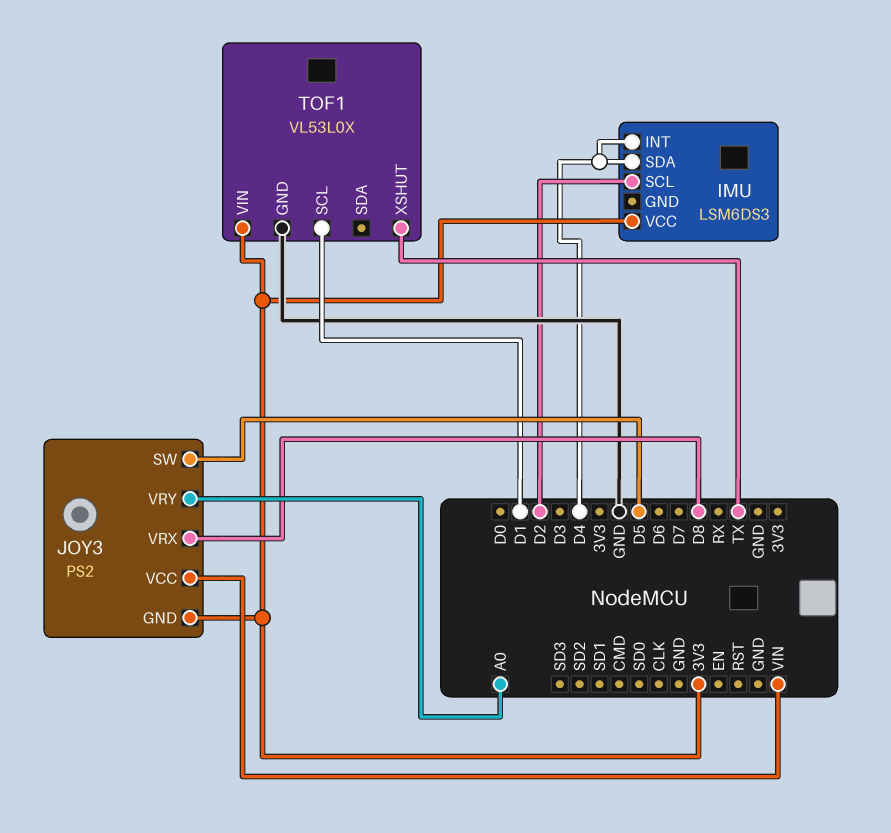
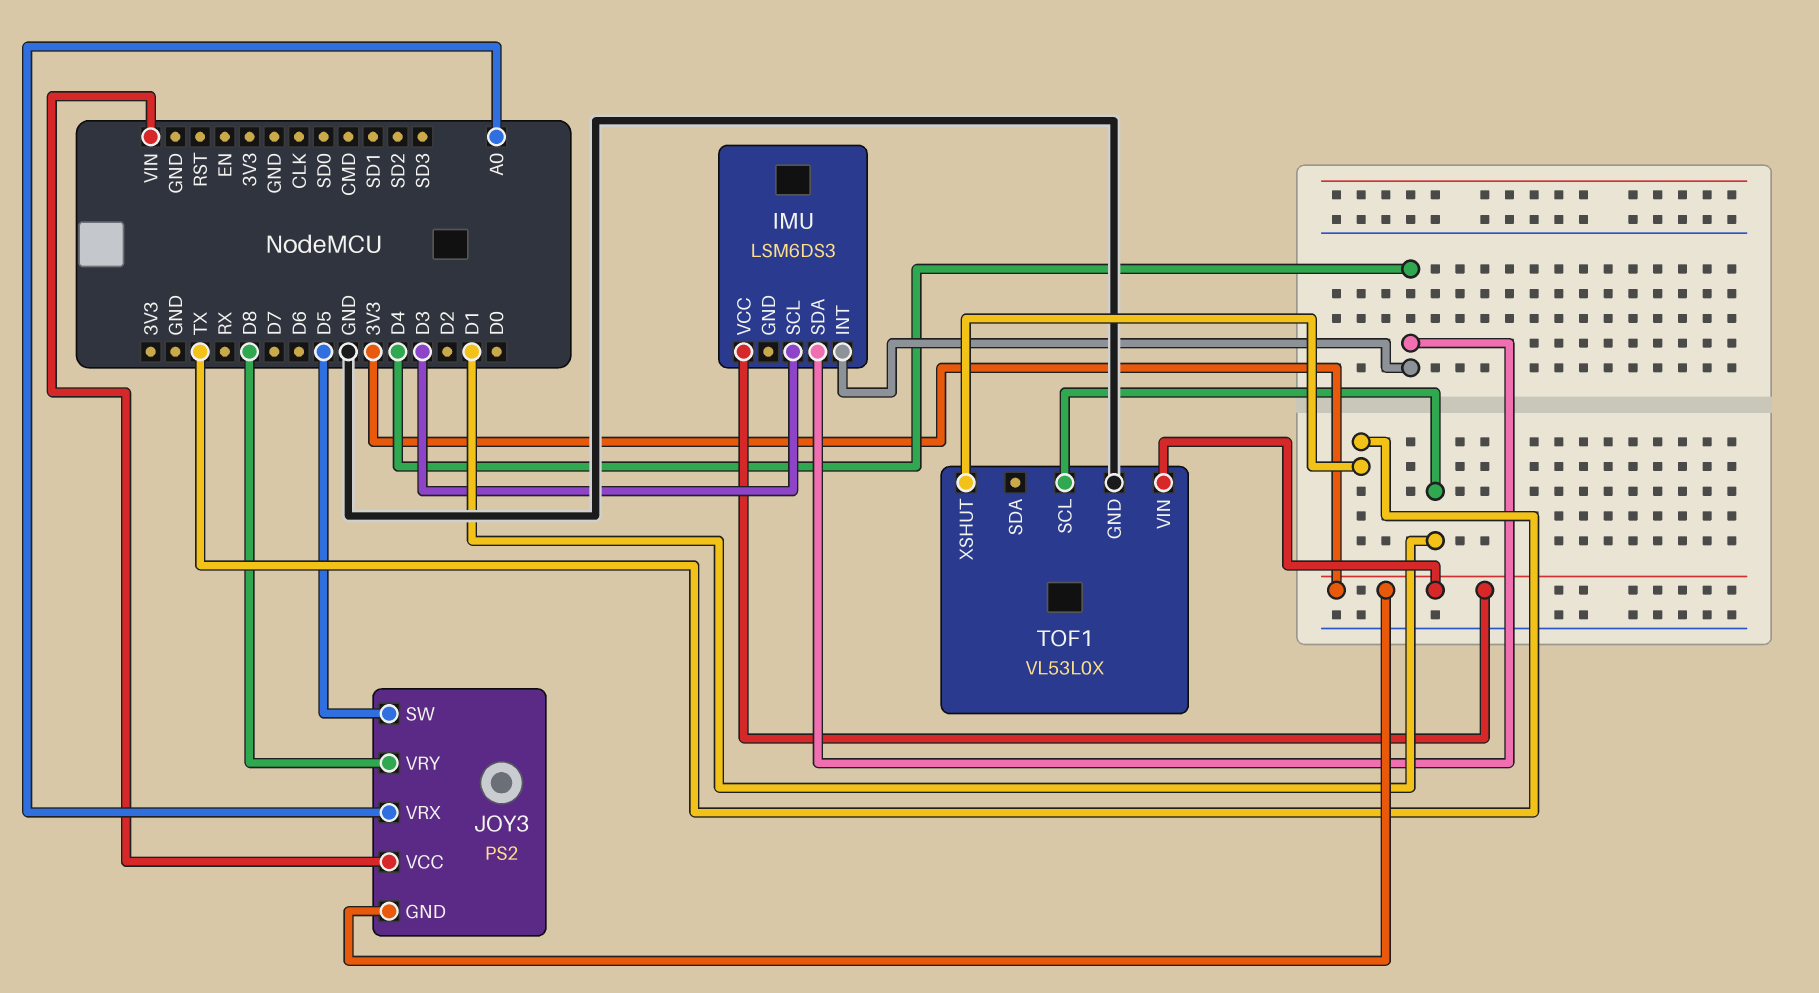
IMU pin SCL: D2 -> D3
JOY3 pin VRX: D8 -> A0
JOY3 pin VRY: A0 -> D8

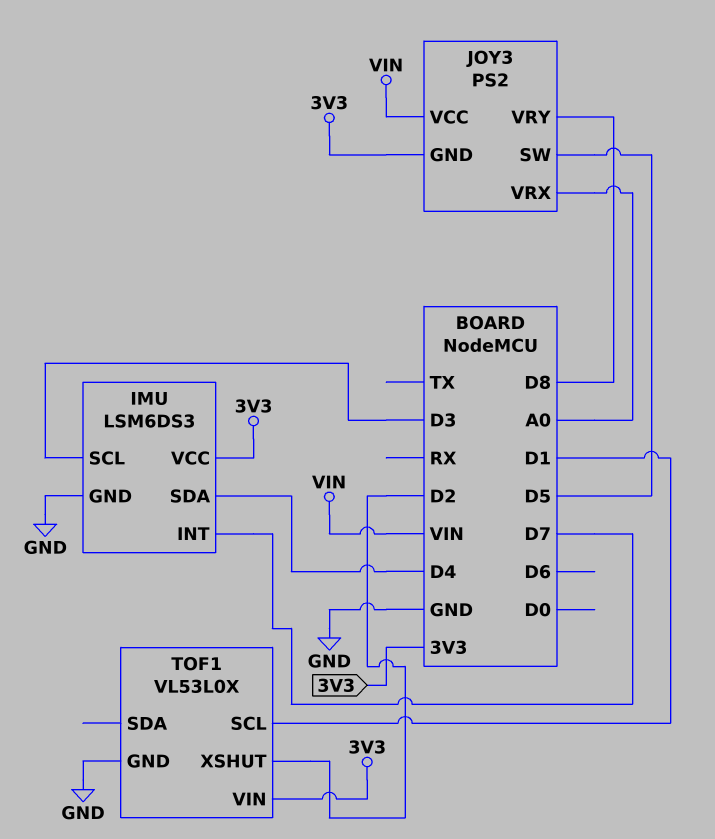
IMU pin GND: none -> GND
IMU pin INT: D4 -> D7
TOF1 pin XSHUT: TX -> D2

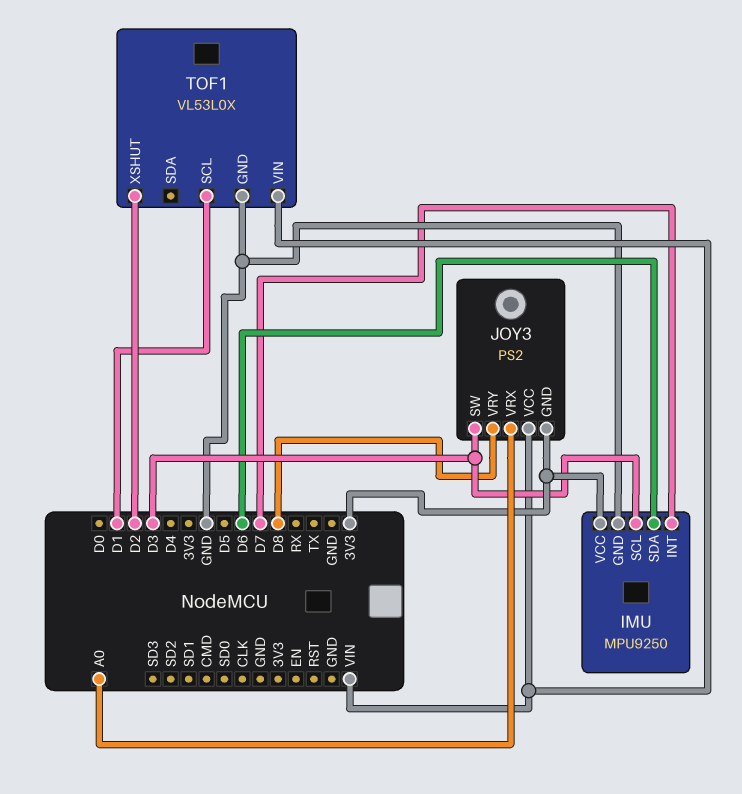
IMU: LSM6DS3 -> MPU9250
IMU pin SDA: D4 -> D6
JOY3 pin SW: D5 -> D3
TOF1 pin VIN: 3V3 -> VIN

